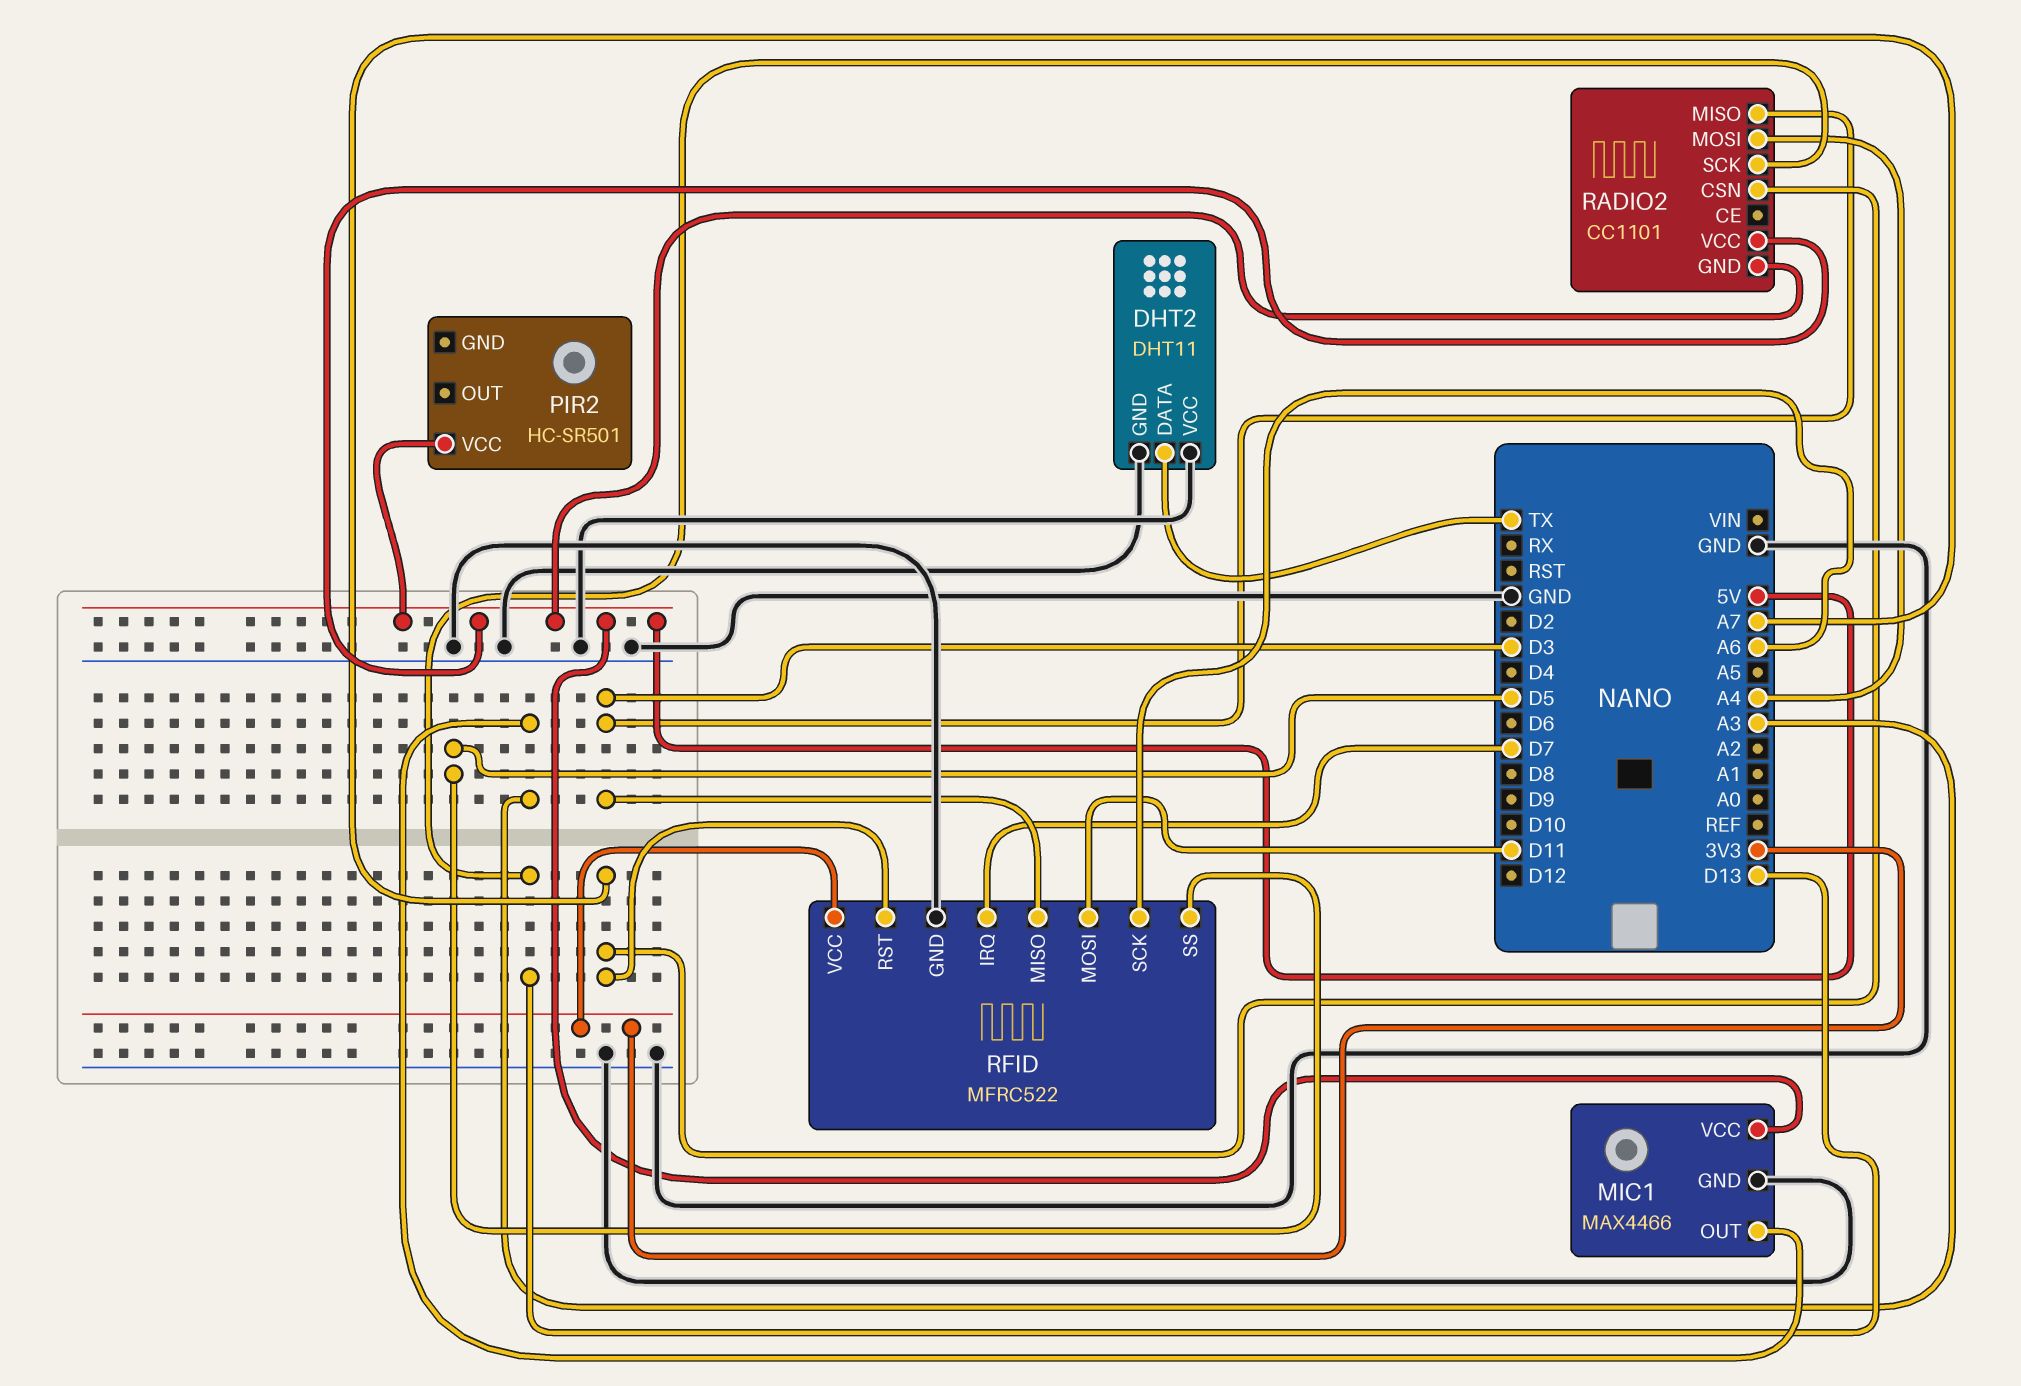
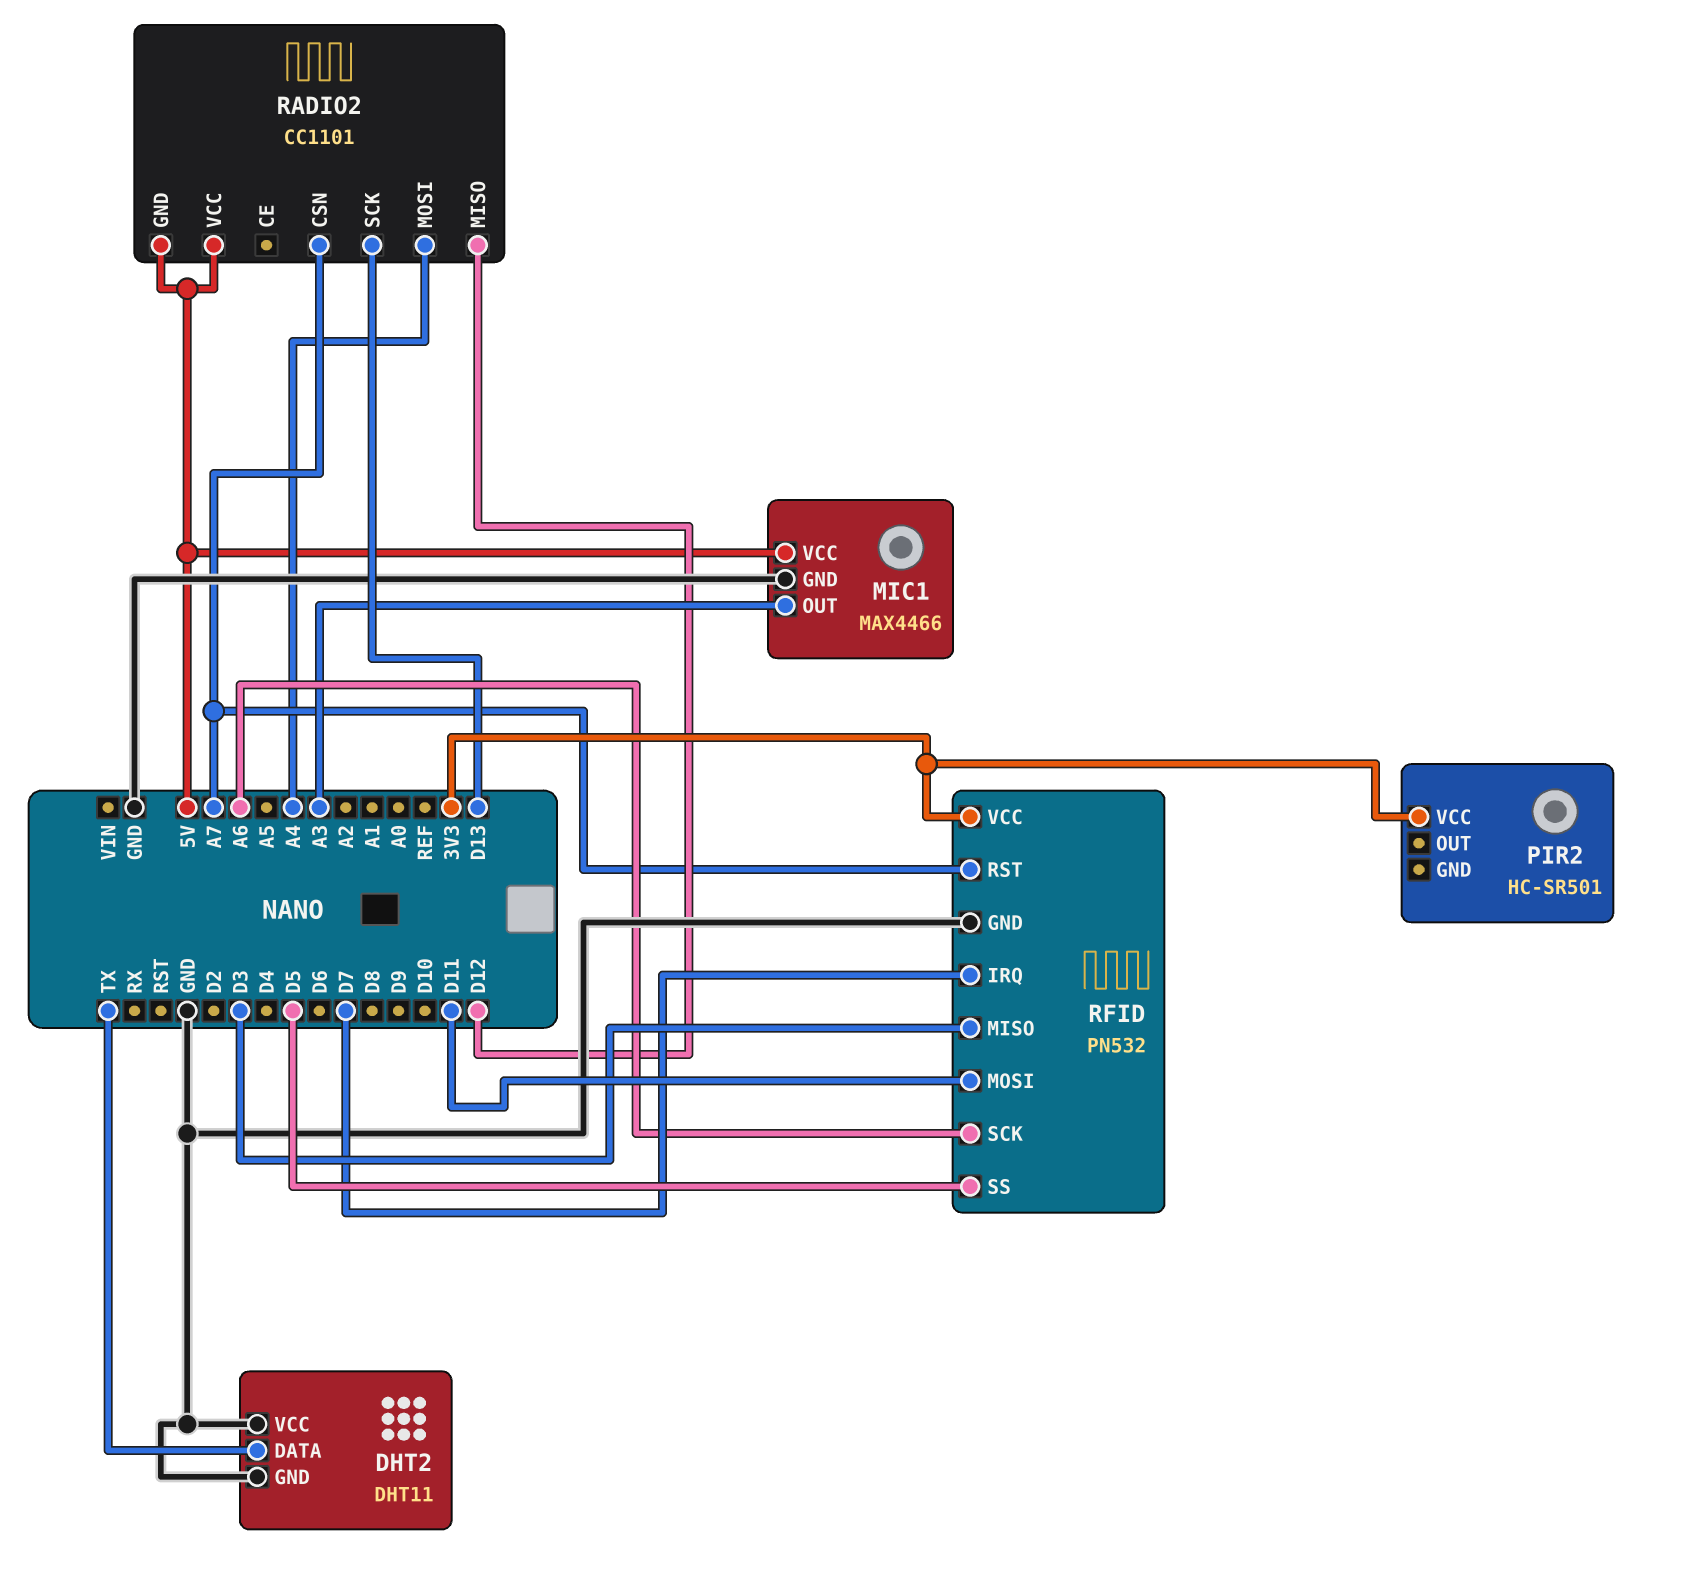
PIR2 pin VCC: 5V -> 3V3
RADIO2 pin MISO: D3 -> D12
RFID: MFRC522 -> PN532

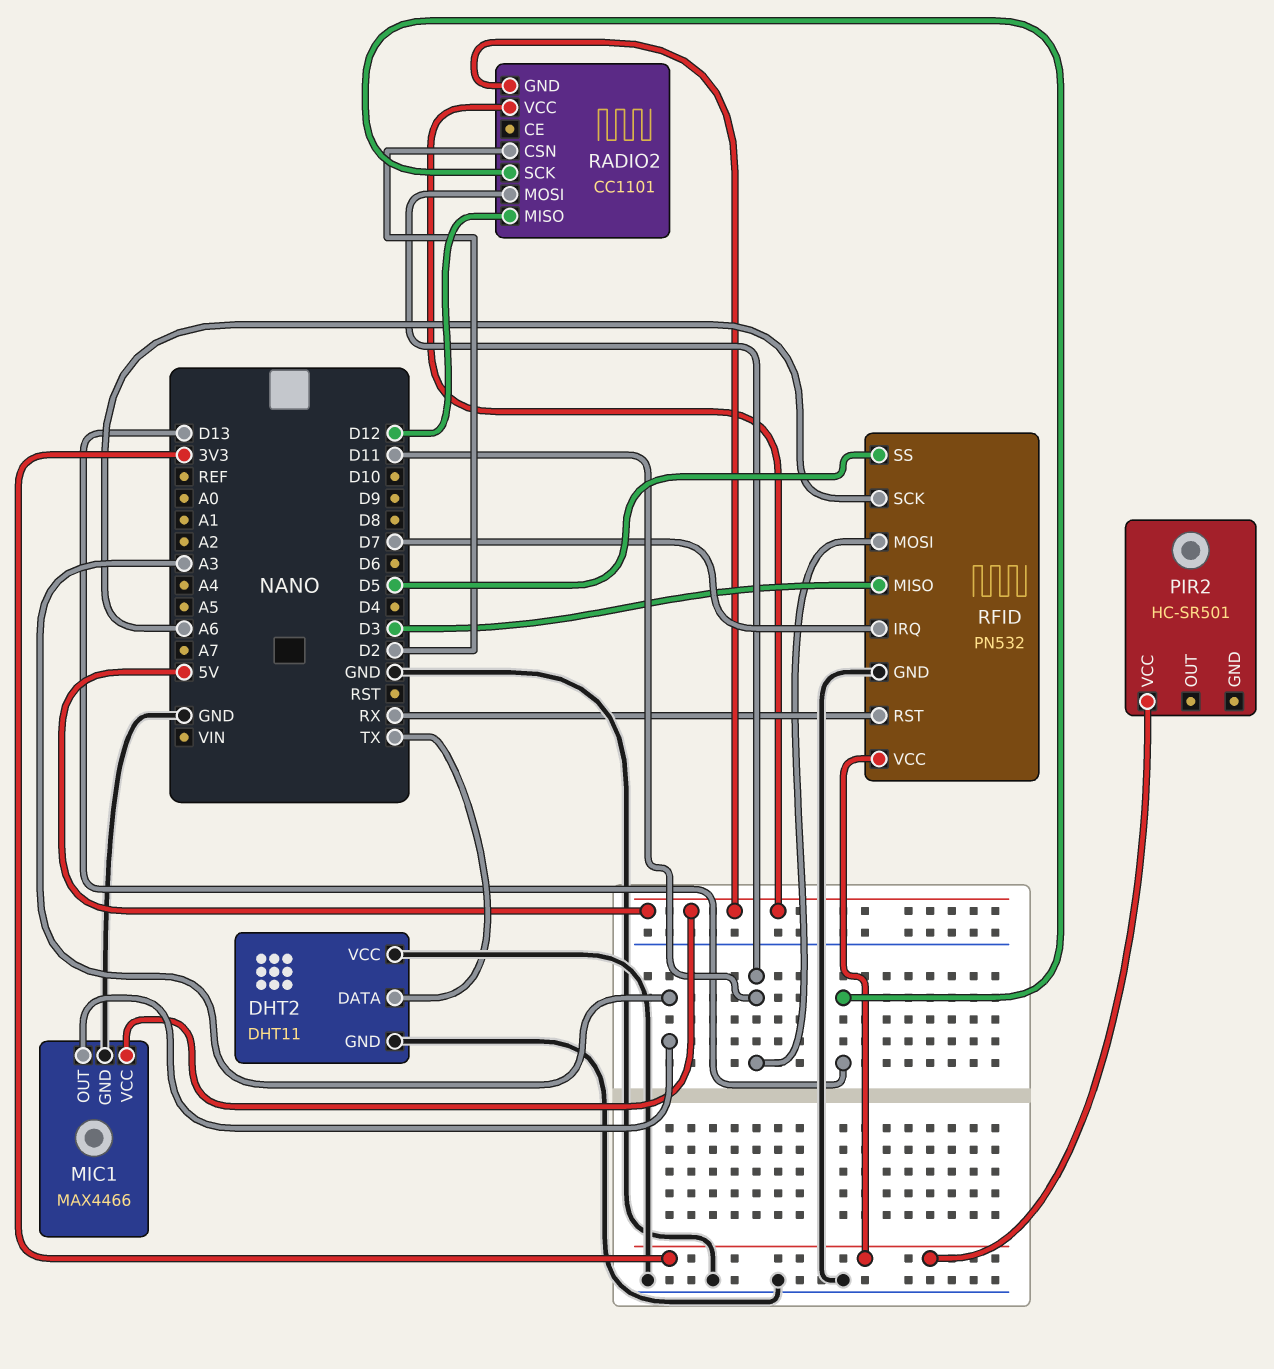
RADIO2 pin CSN: A7 -> D2
RADIO2 pin MOSI: A4 -> D11
RFID pin RST: A7 -> RX

